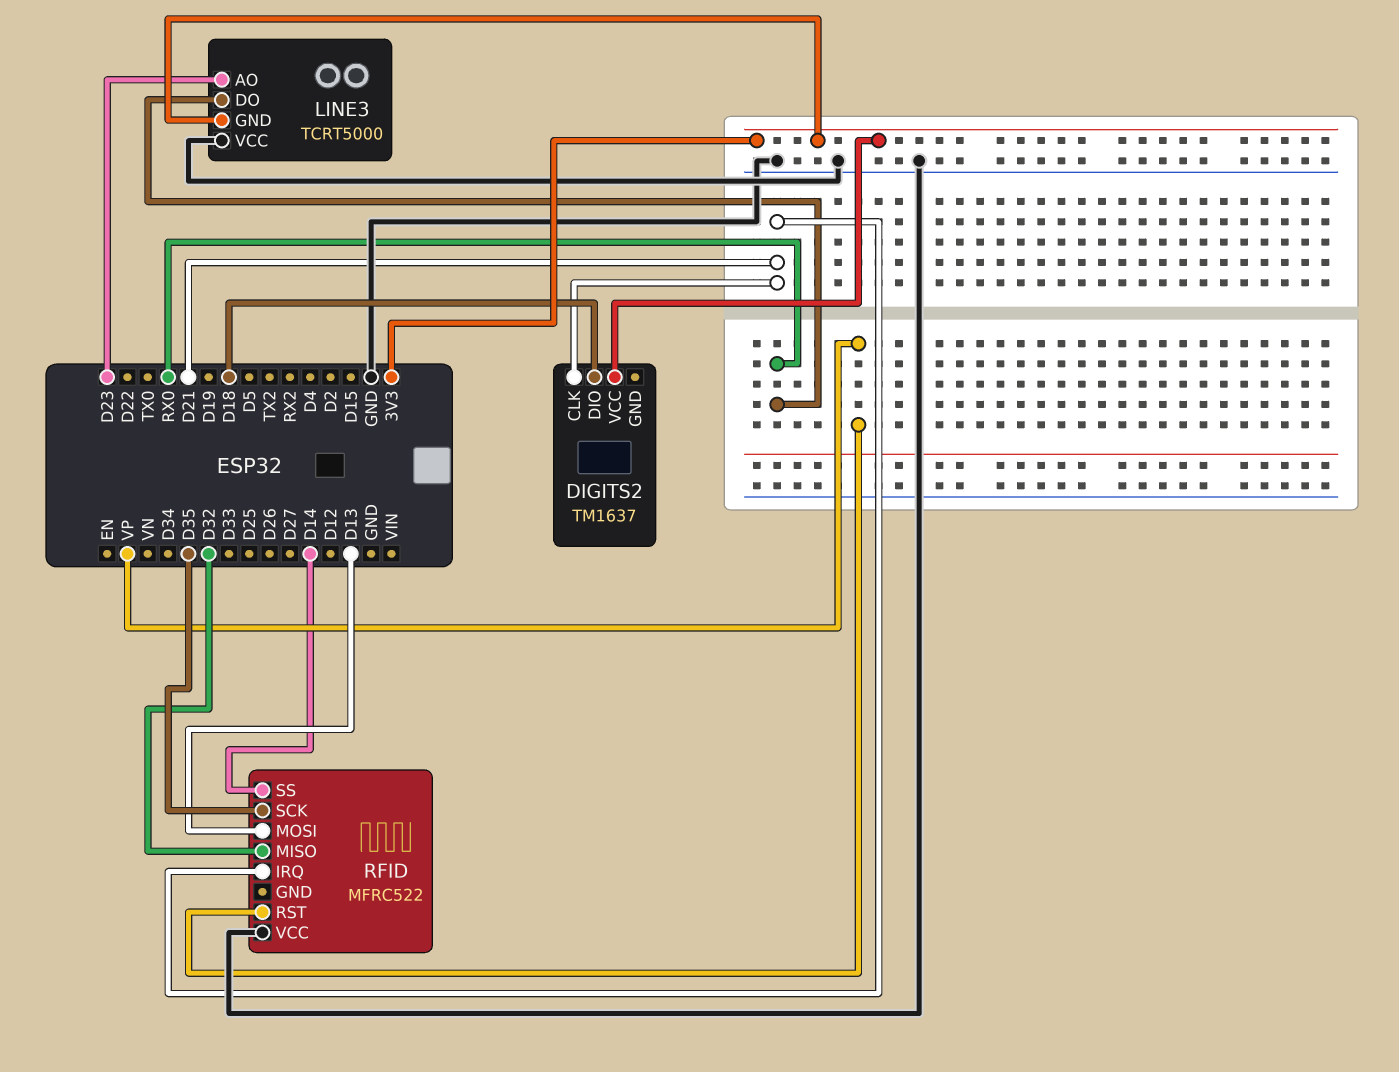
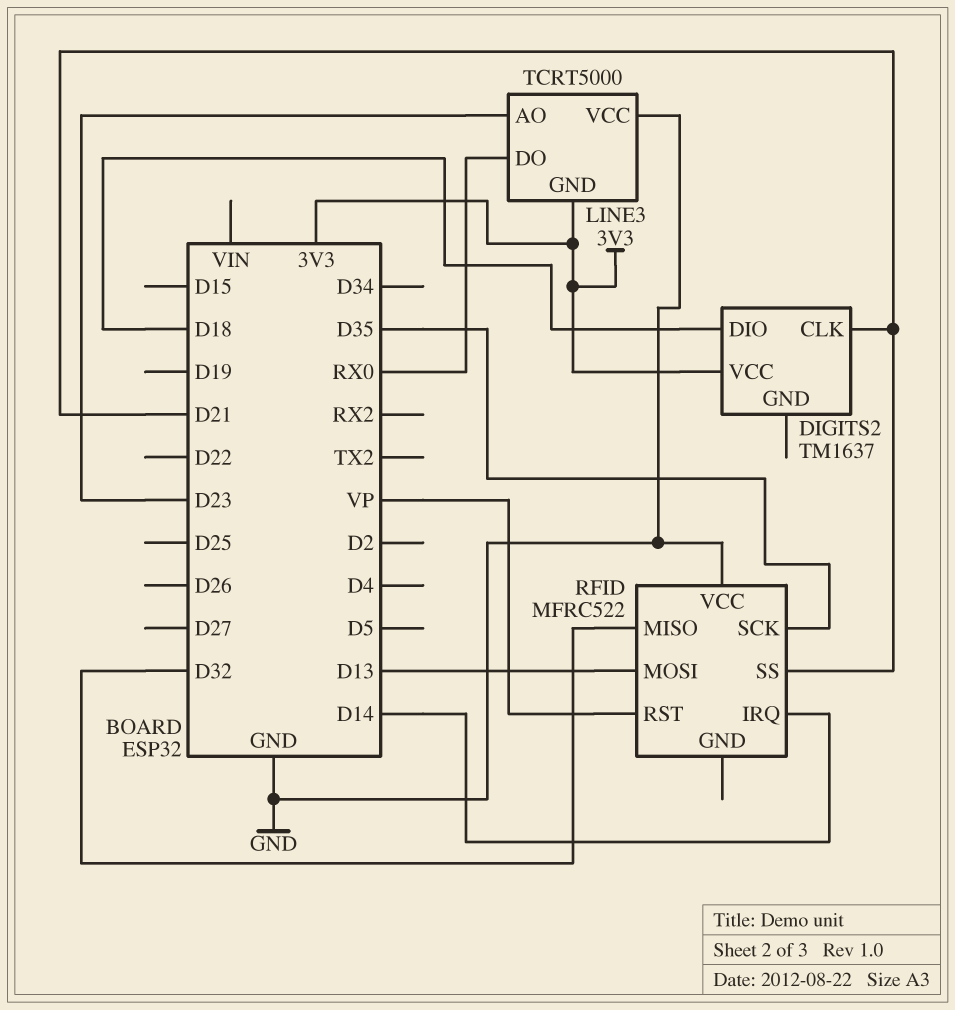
RFID pin IRQ: D21 -> D14
RFID pin SS: D14 -> D21

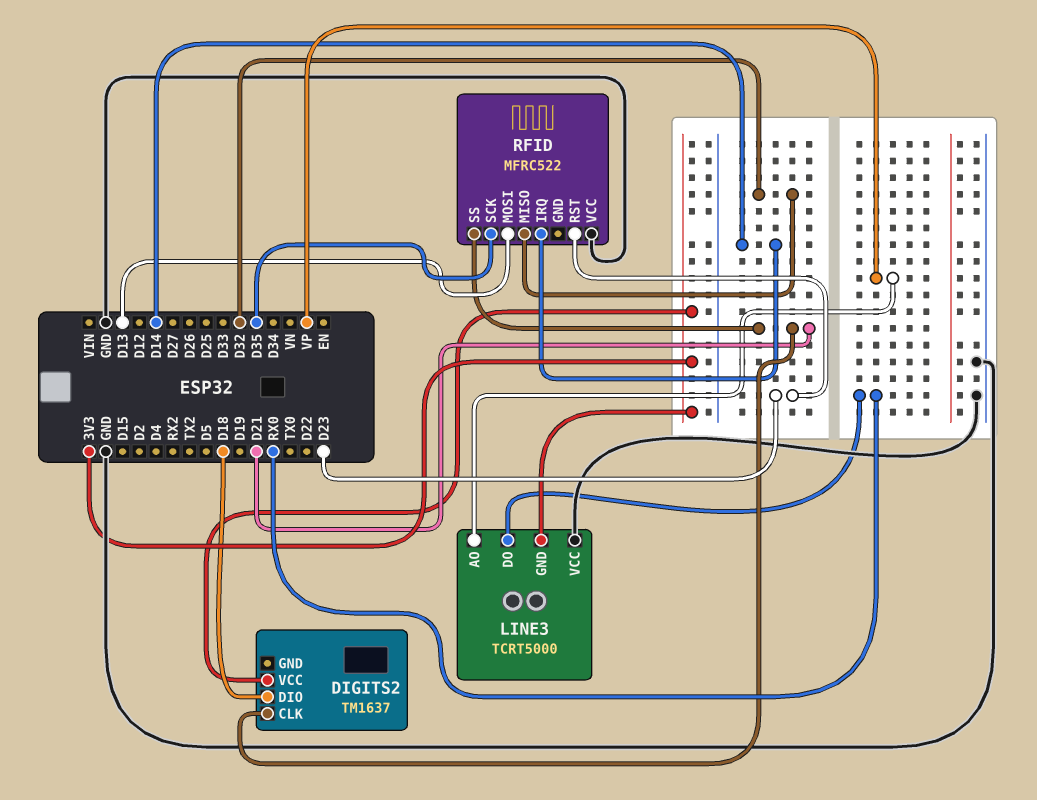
LINE3 pin AO: D23 -> VP
RFID pin RST: VP -> D23

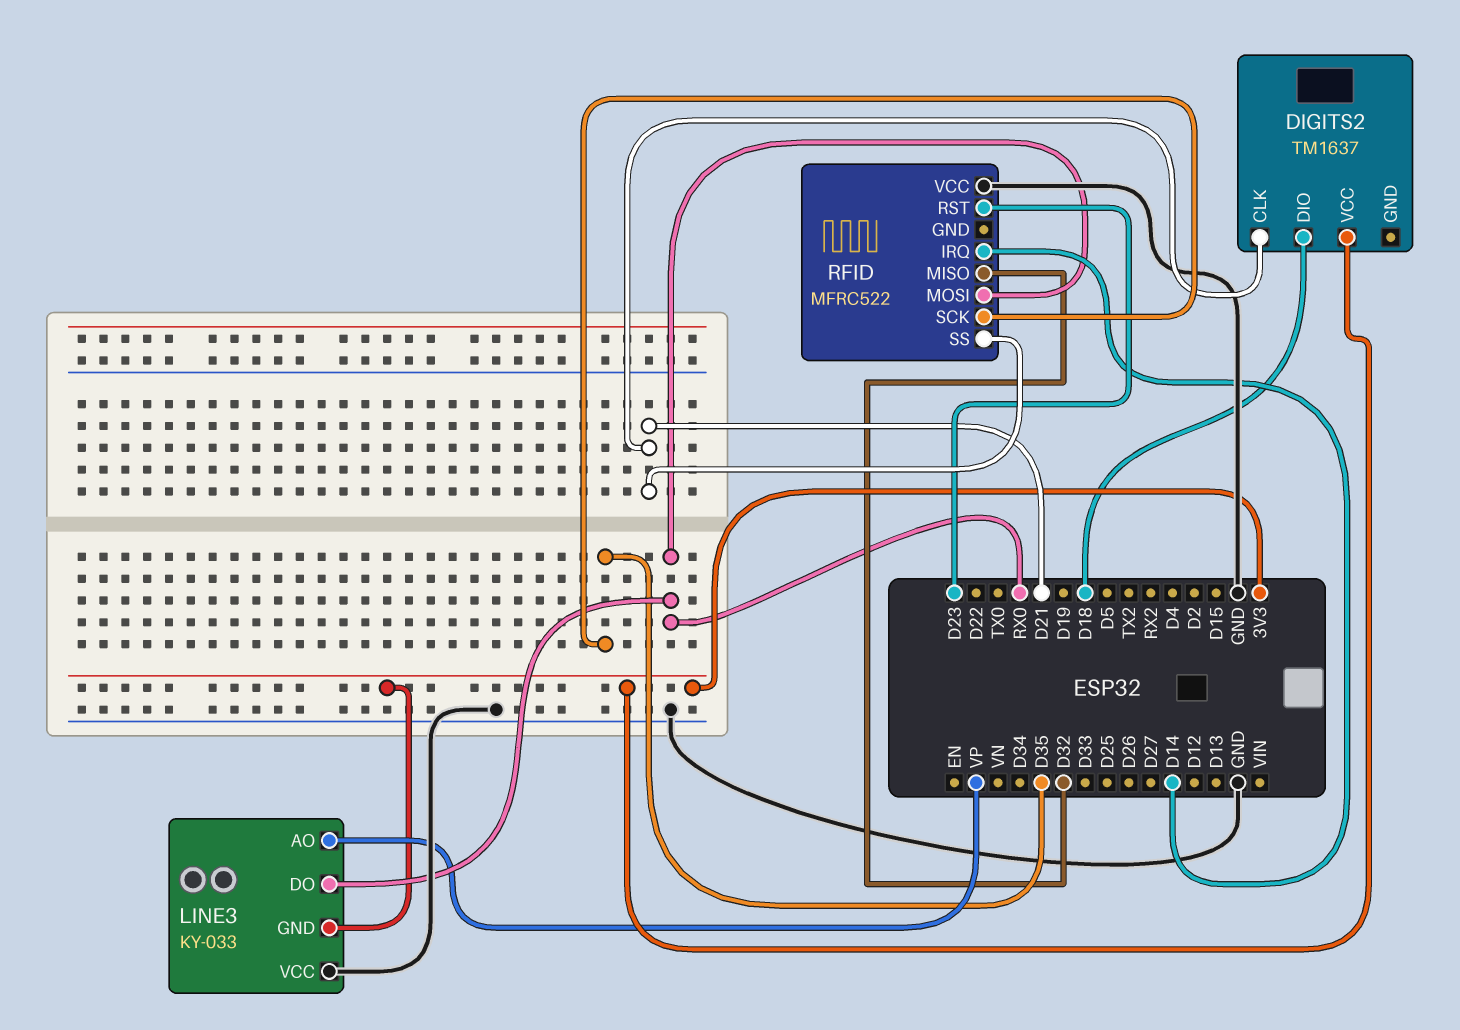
LINE3: TCRT5000 -> KY-033
RFID pin MOSI: D13 -> RX0

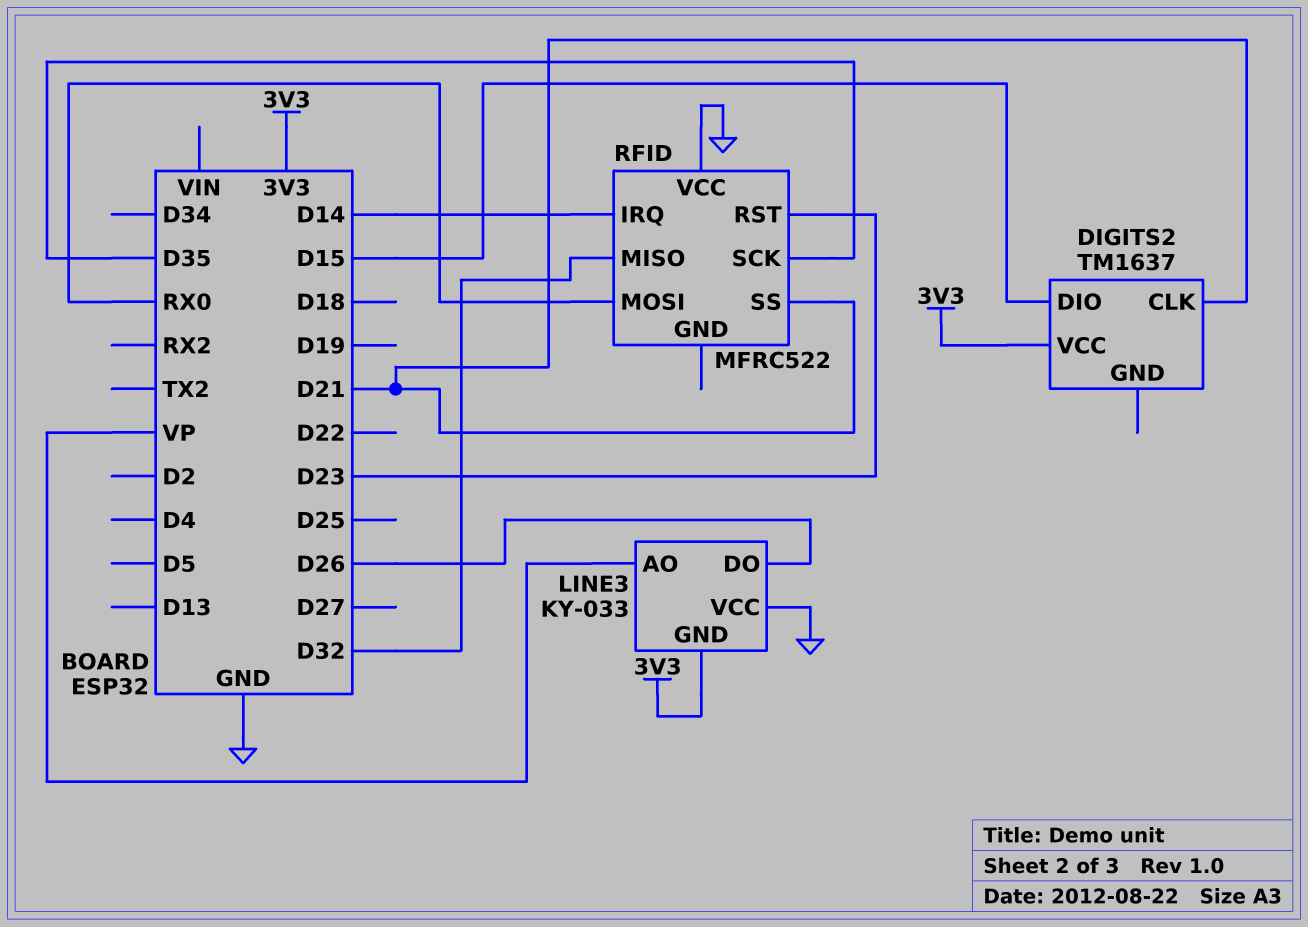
DIGITS2 pin DIO: D18 -> D15
LINE3 pin DO: RX0 -> D26

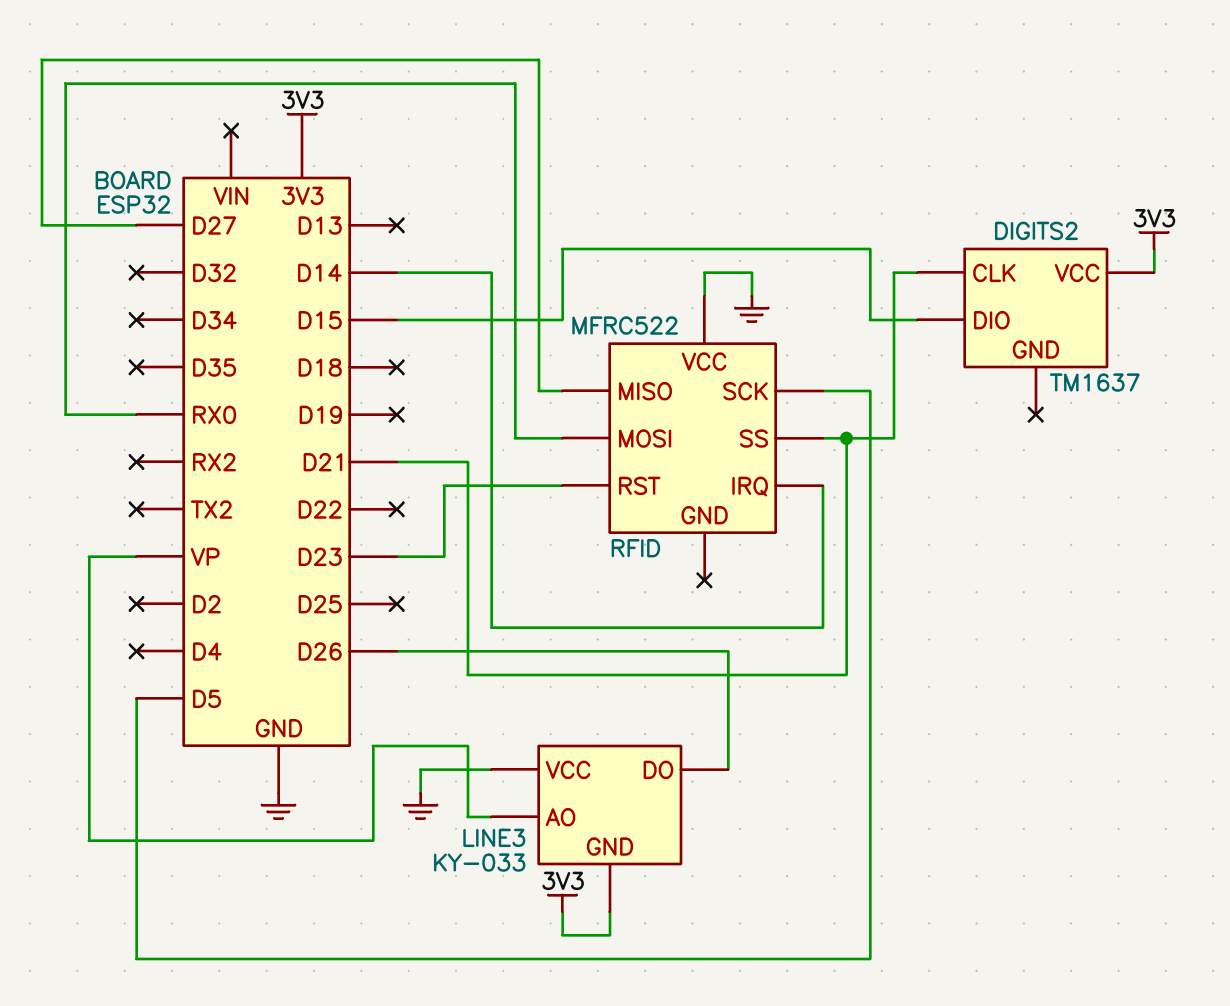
RFID pin MISO: D32 -> D27
RFID pin SCK: D35 -> D5

